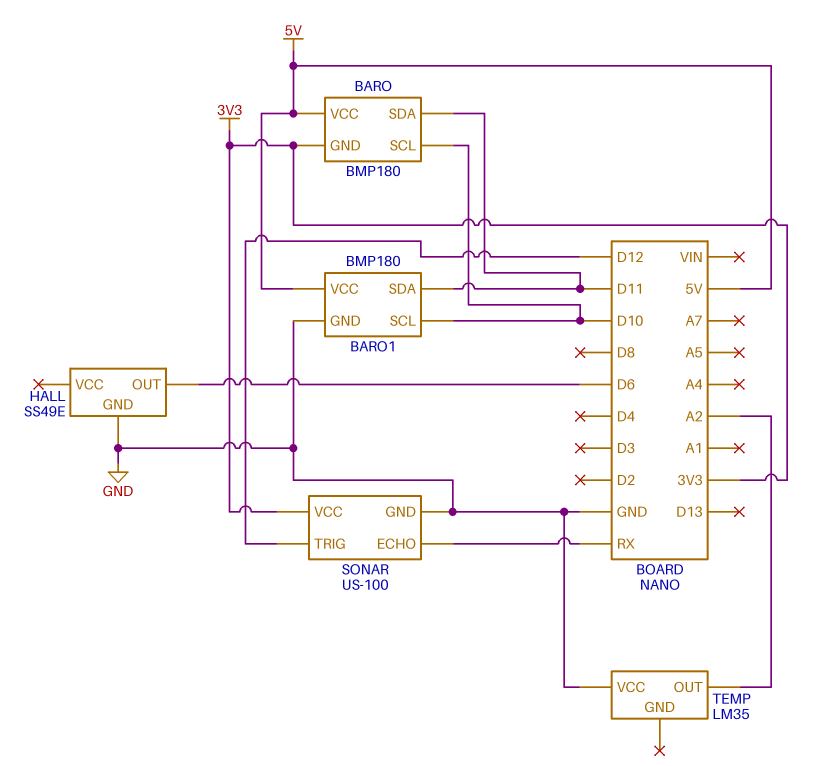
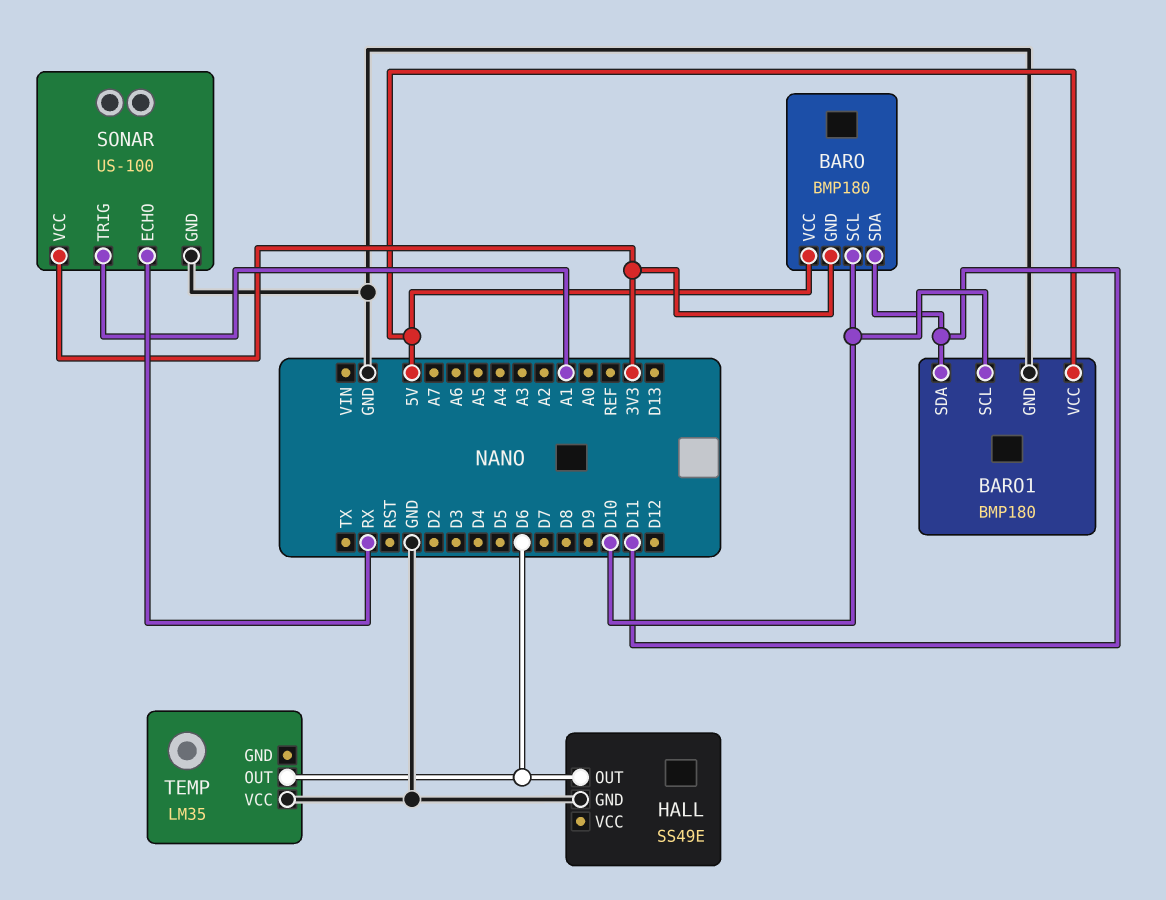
SONAR pin TRIG: D12 -> A1
TEMP pin OUT: A2 -> D6

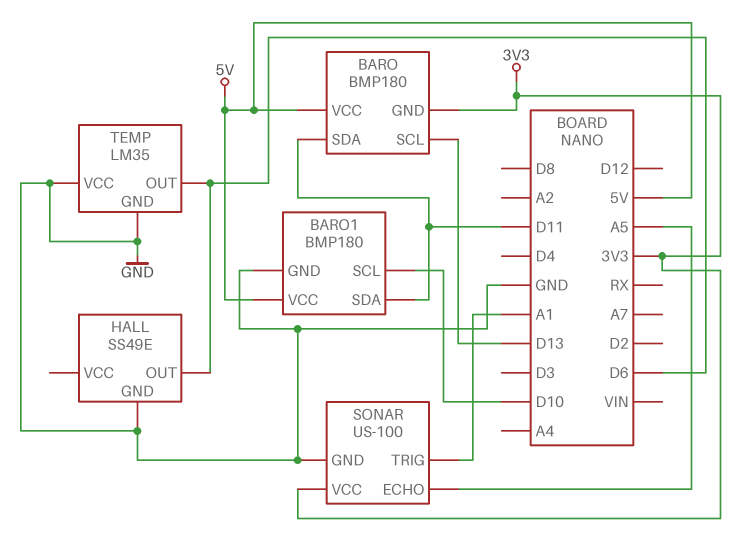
BARO pin SCL: D10 -> D13
SONAR pin ECHO: RX -> A5
TEMP pin GND: none -> GND

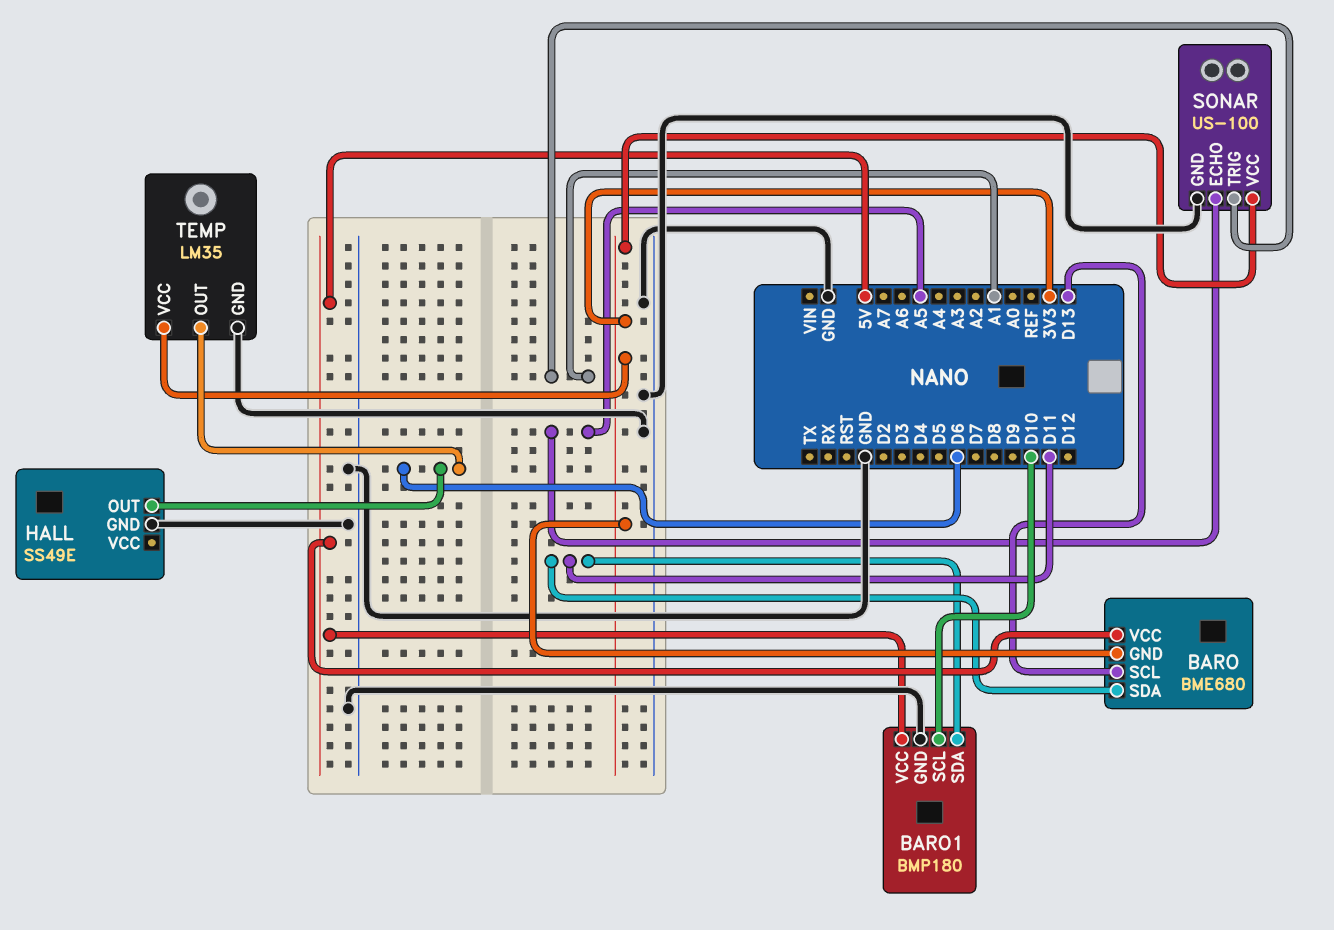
BARO: BMP180 -> BME680
TEMP pin VCC: GND -> 3V3

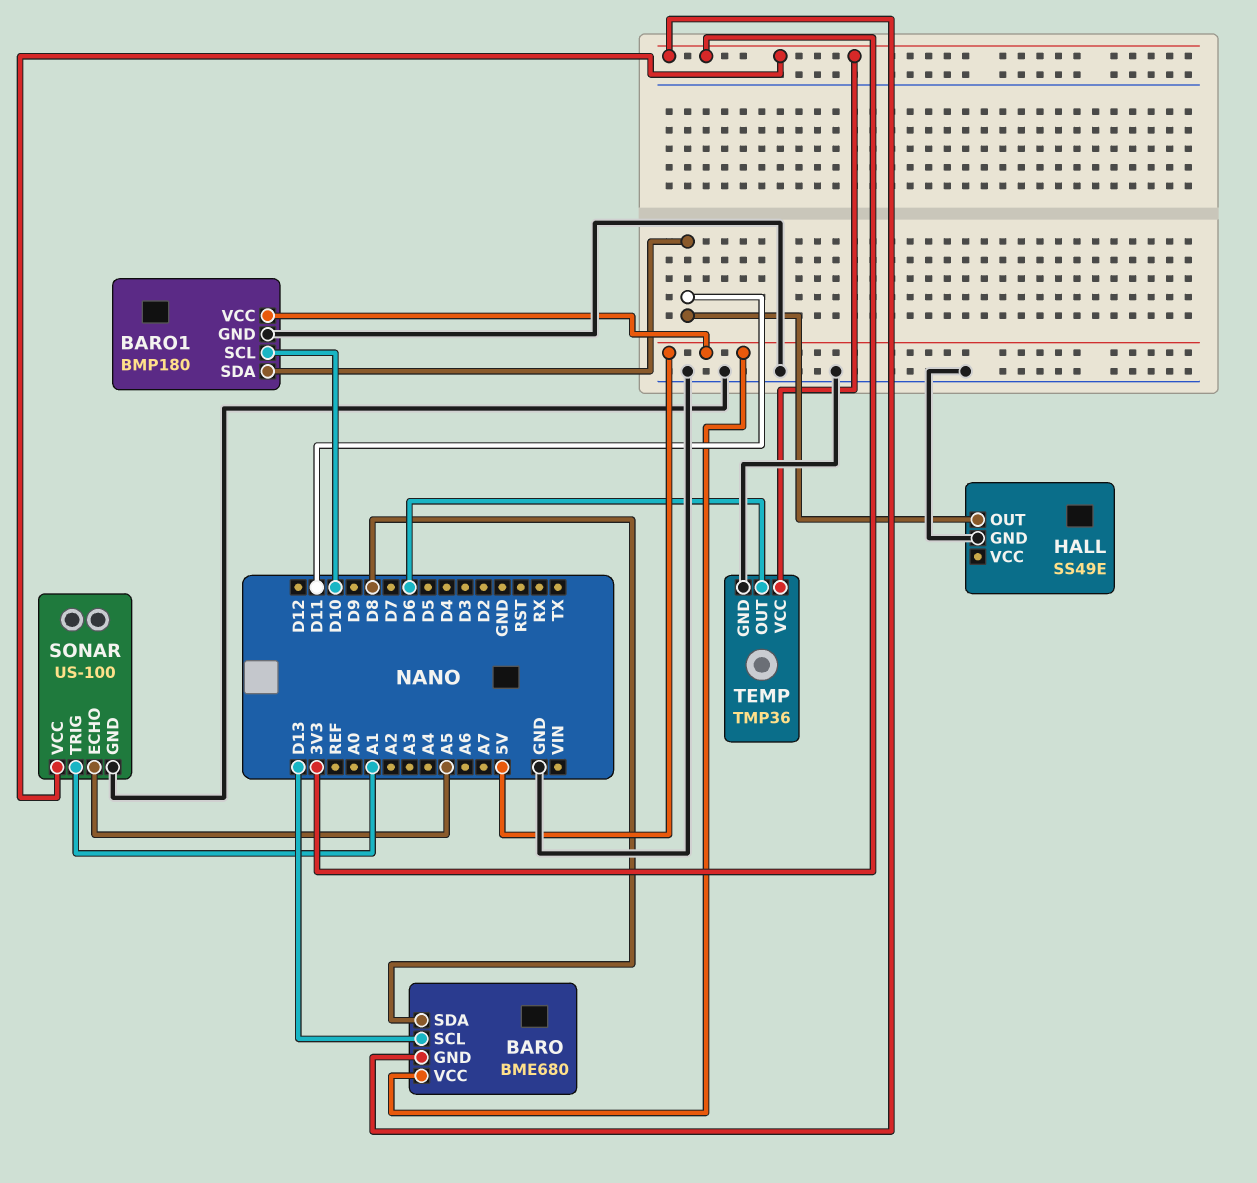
BARO pin SDA: D11 -> D8
HALL pin OUT: D6 -> D11
TEMP: LM35 -> TMP36

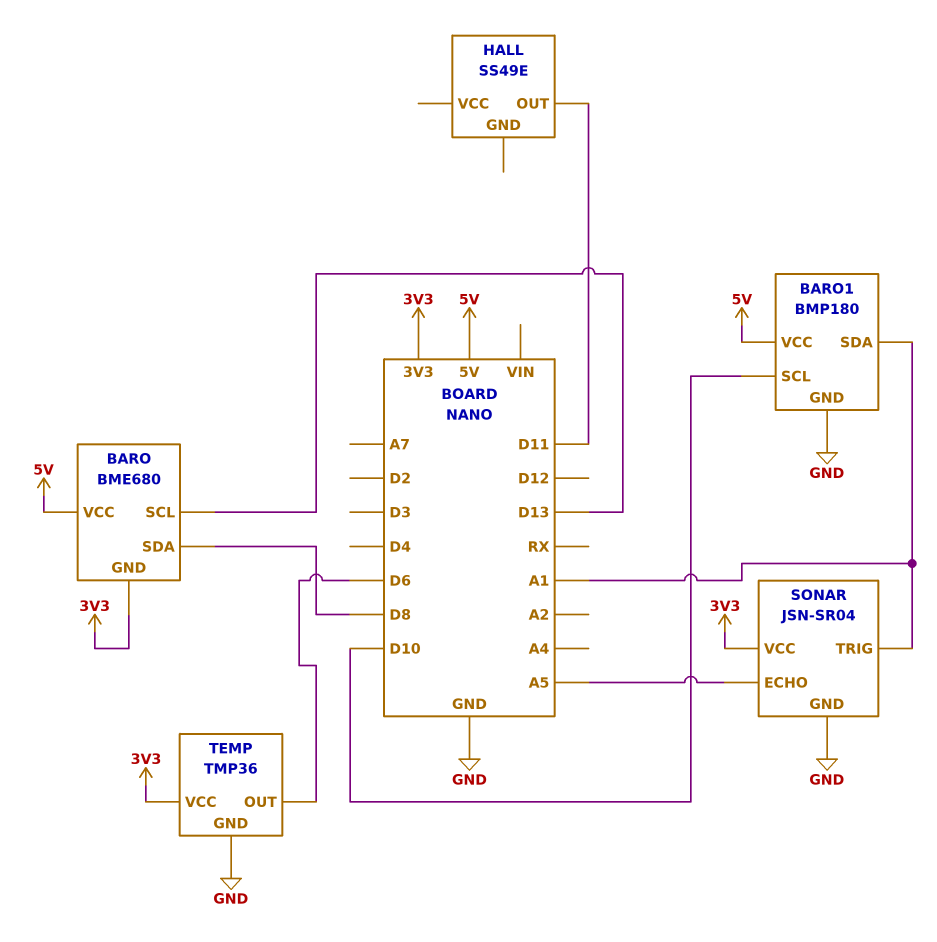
BARO1 pin SDA: D11 -> A1
HALL pin GND: GND -> none
SONAR: US-100 -> JSN-SR04

